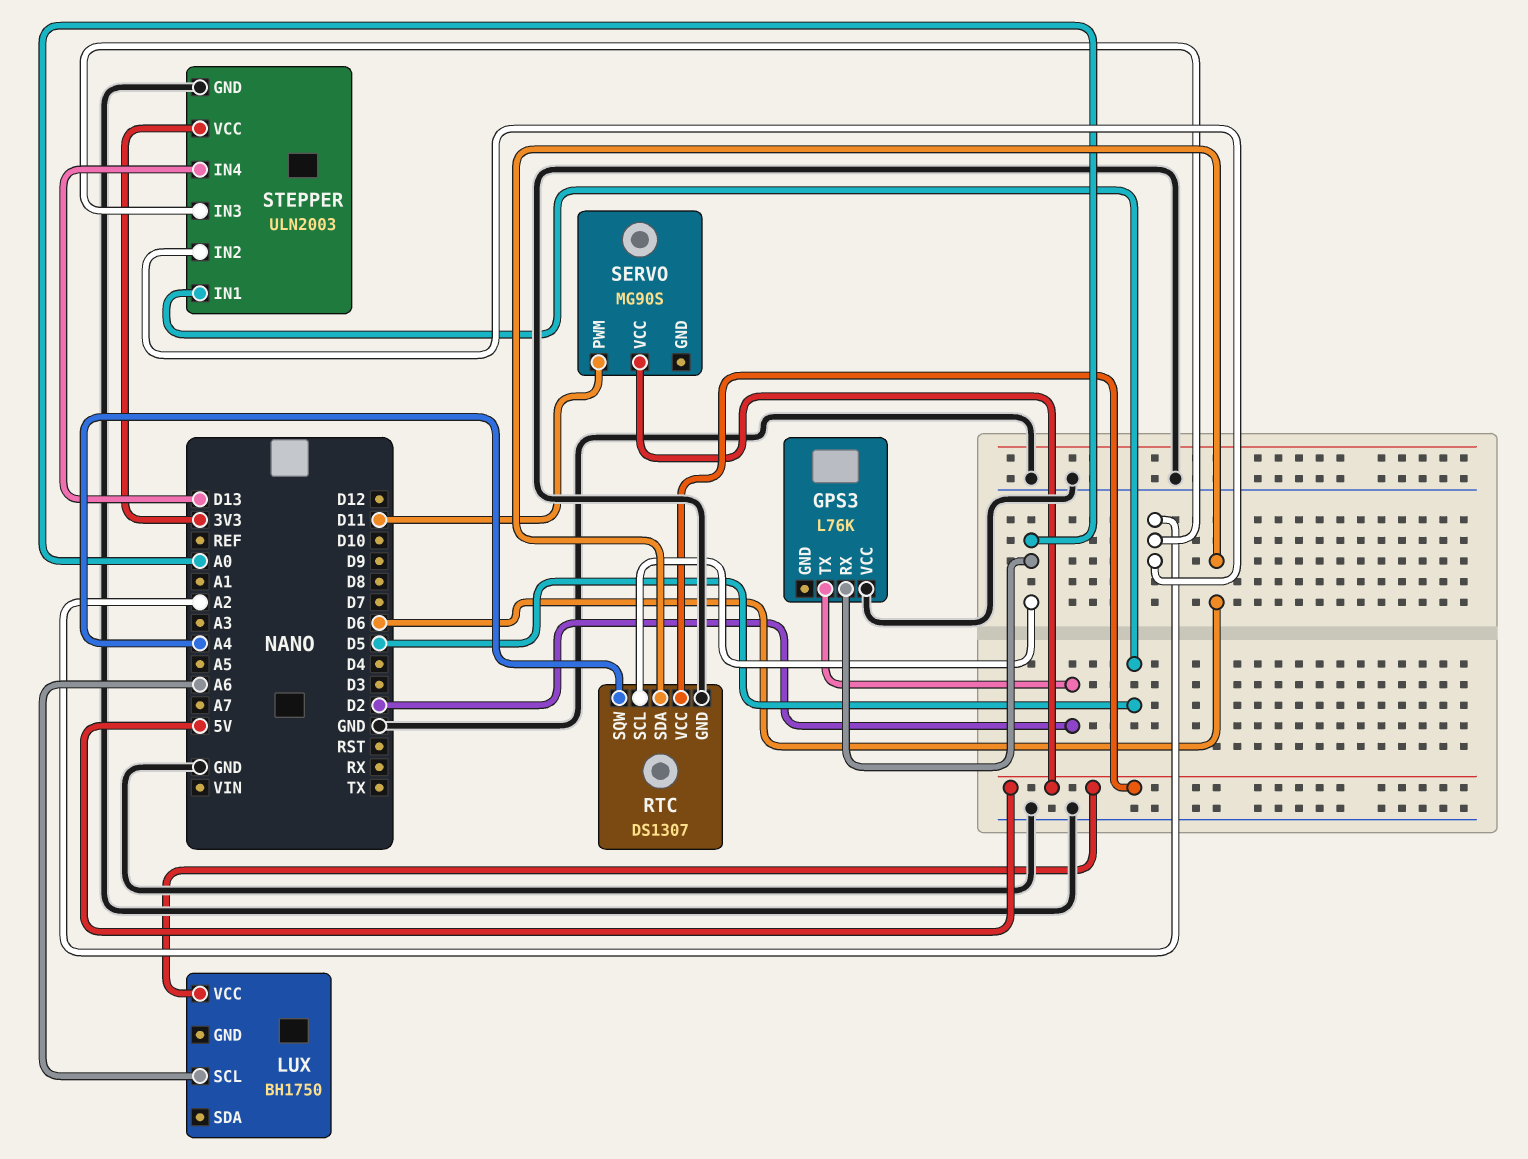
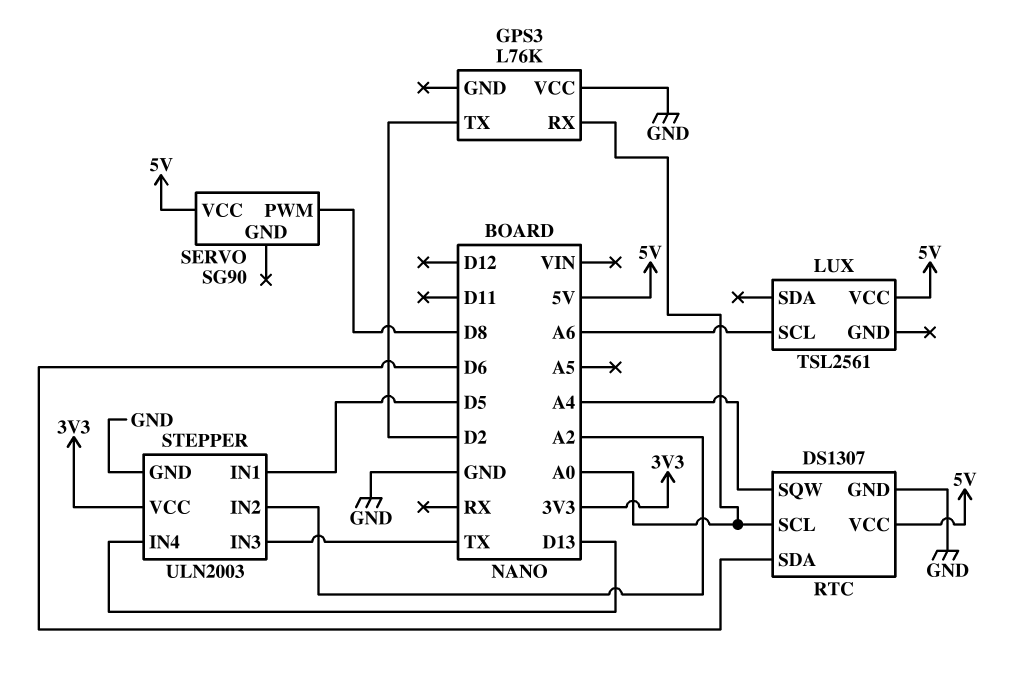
LUX: BH1750 -> TSL2561
SERVO: MG90S -> SG90
SERVO pin PWM: D11 -> D8
STEPPER pin IN3: A2 -> TX

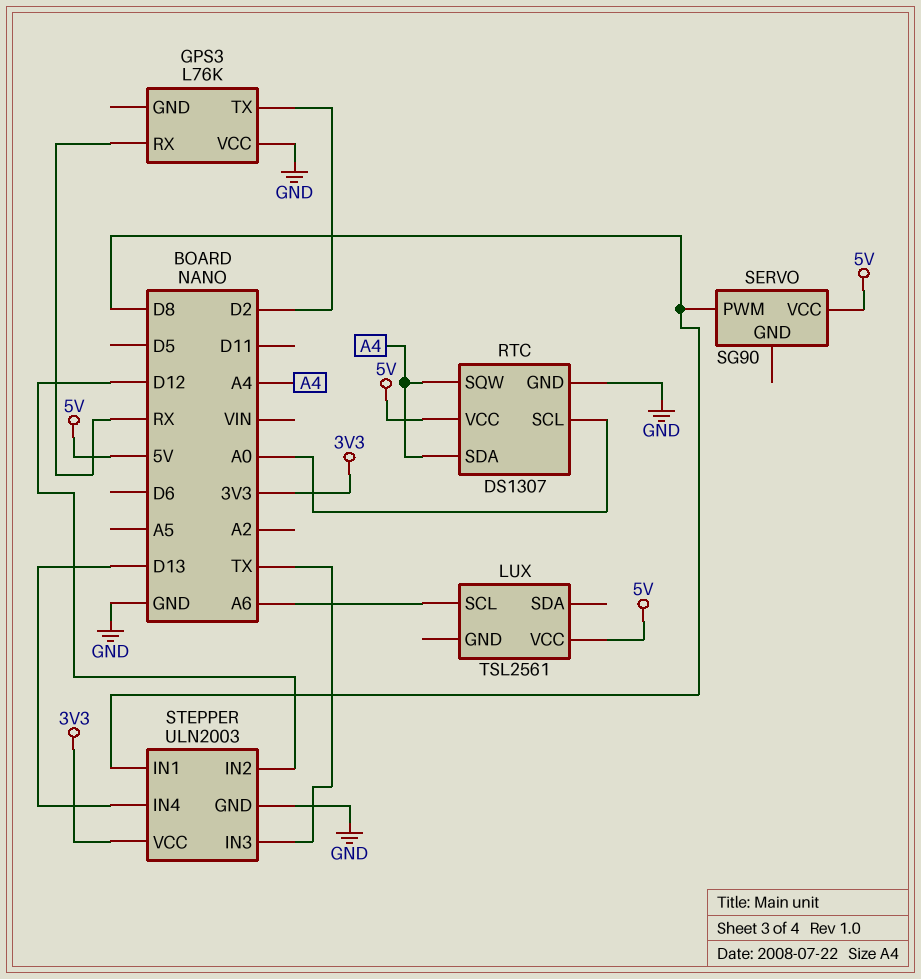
GPS3 pin RX: A0 -> RX
RTC pin SDA: D6 -> A4
STEPPER pin IN1: D5 -> D8
STEPPER pin IN2: A2 -> D12

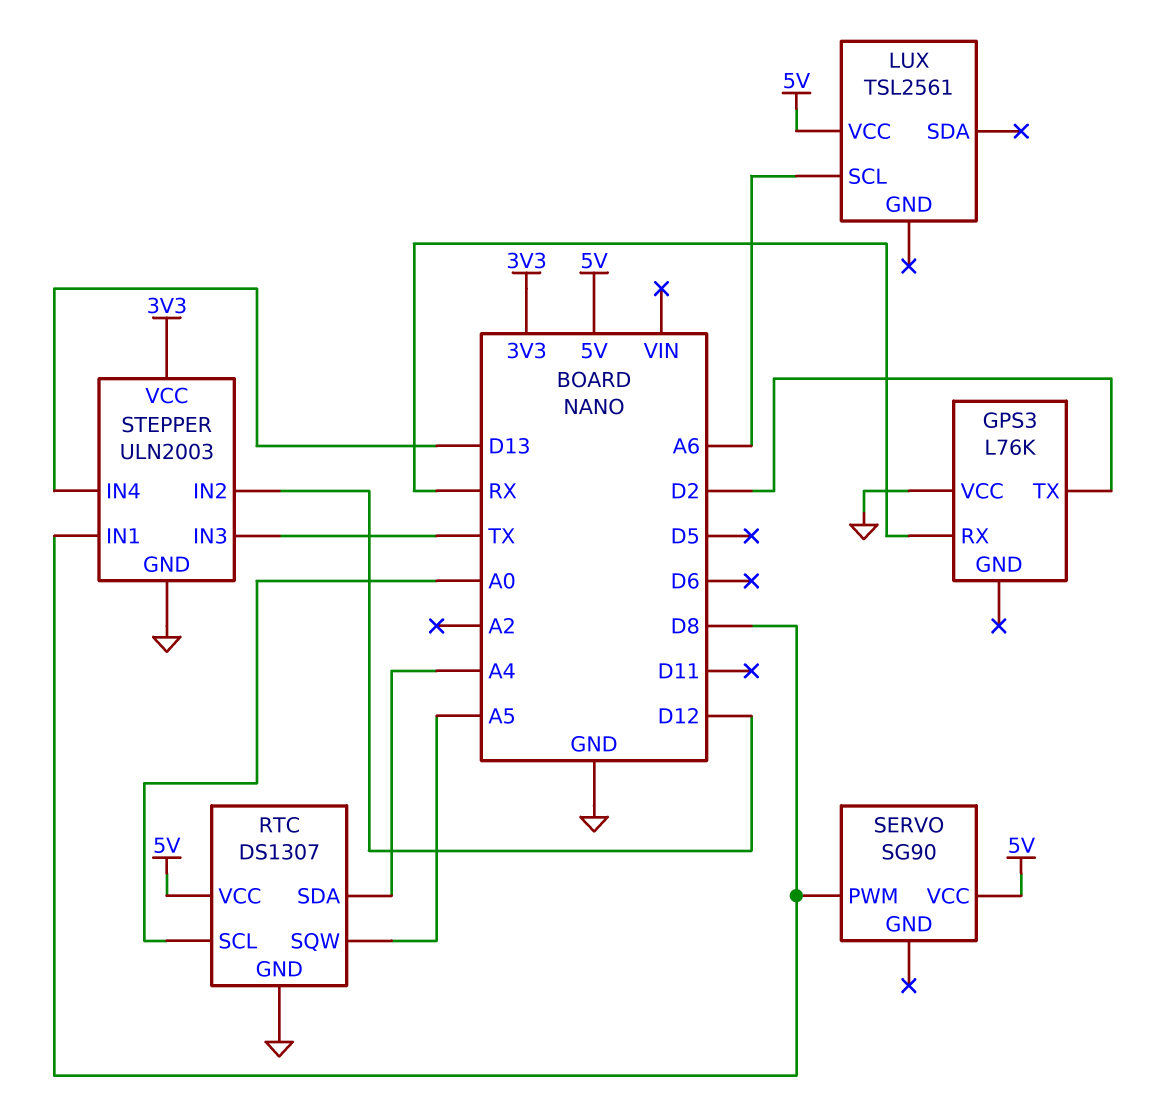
RTC pin SQW: A4 -> A5

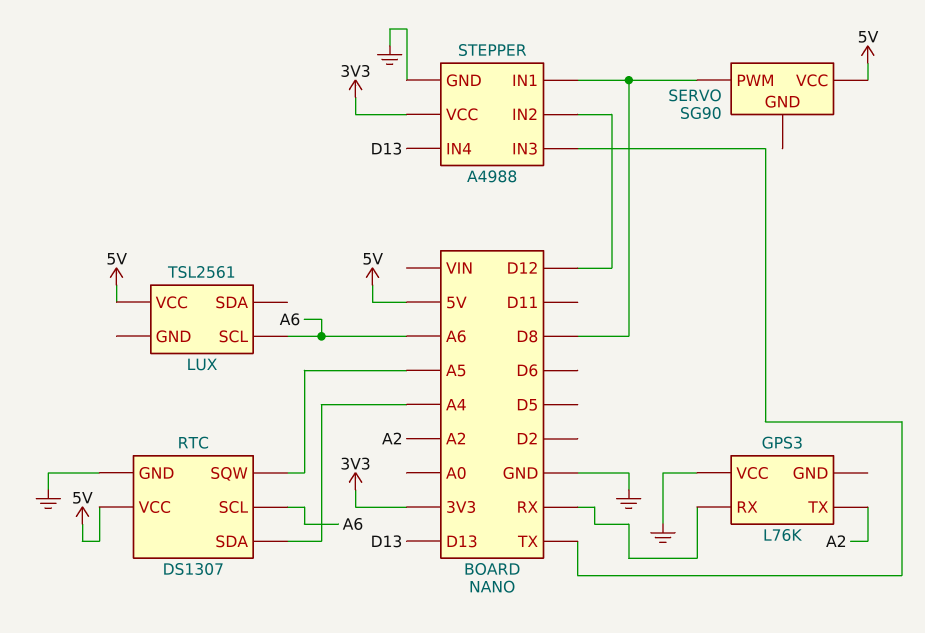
GPS3 pin TX: D2 -> A2
RTC pin SCL: A0 -> A6
STEPPER: ULN2003 -> A4988

